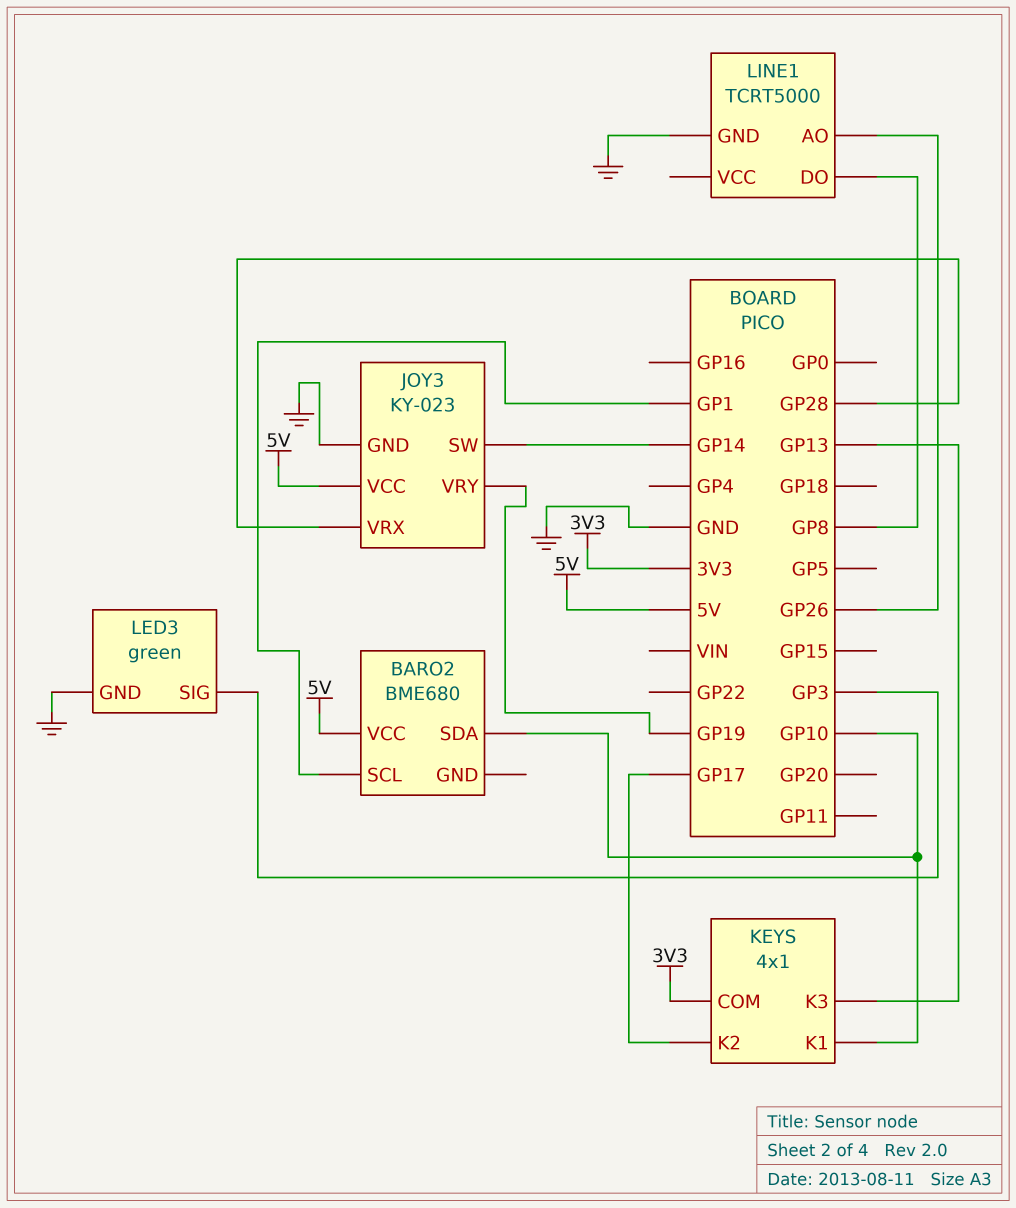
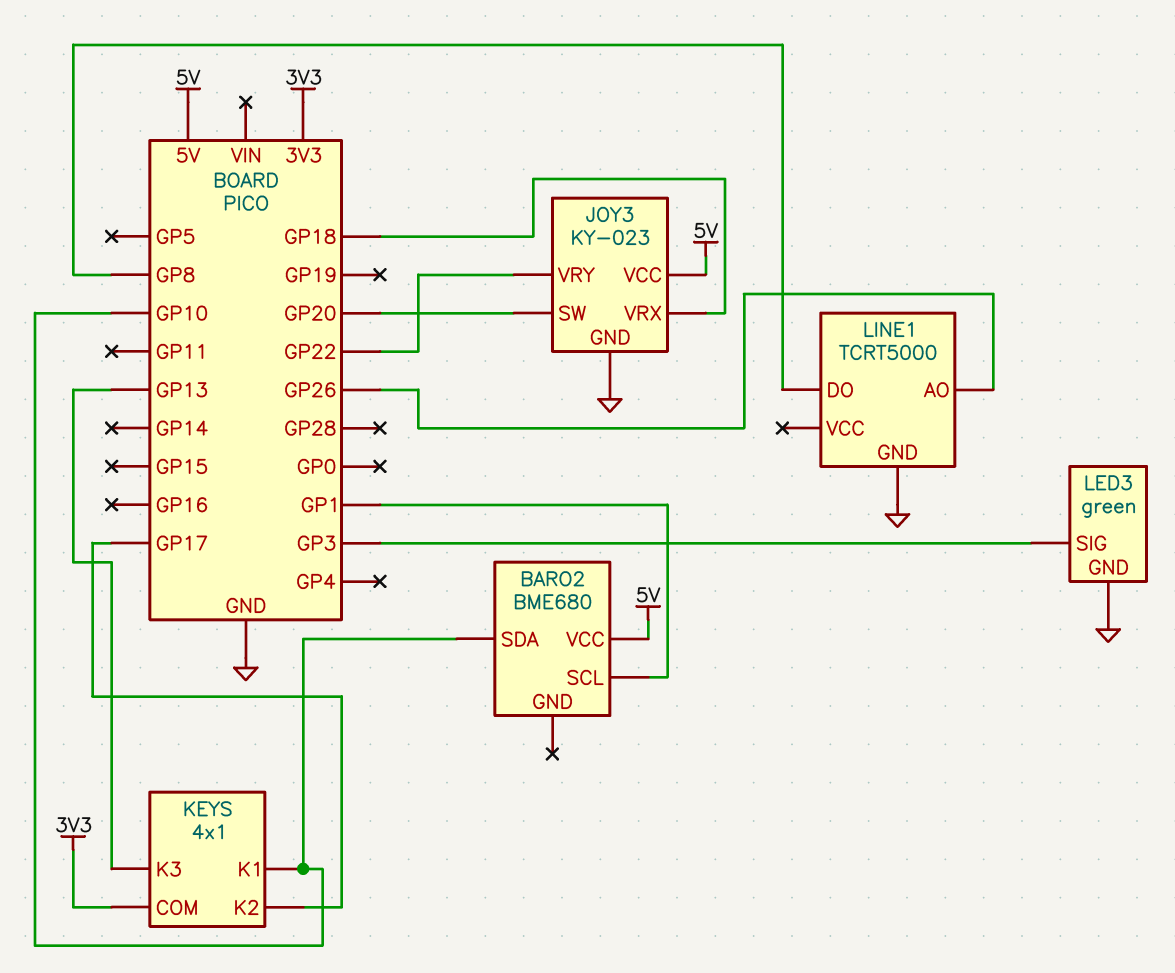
JOY3 pin SW: GP14 -> GP20
JOY3 pin VRX: GP28 -> GP18
JOY3 pin VRY: GP19 -> GP22

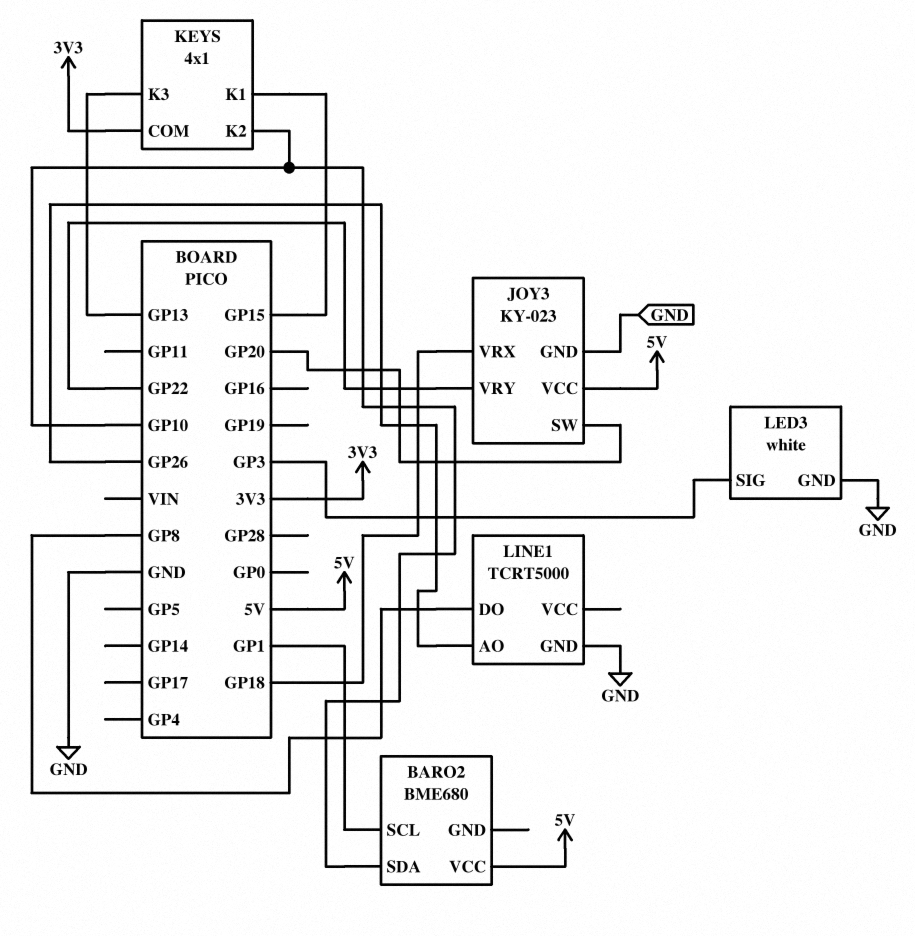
KEYS pin K1: GP10 -> GP15
KEYS pin K2: GP17 -> GP10
LED3: green -> white

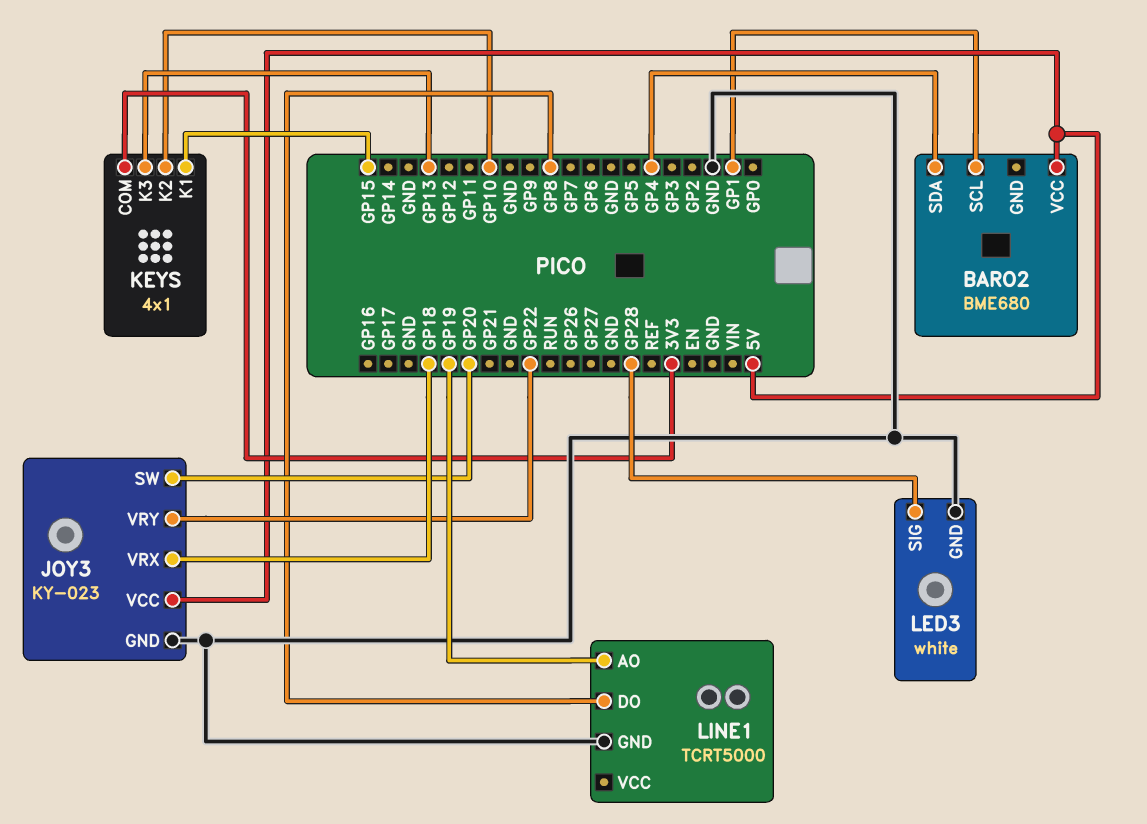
BARO2 pin SDA: GP10 -> GP4
LED3 pin SIG: GP3 -> GP28
LINE1 pin AO: GP26 -> GP19

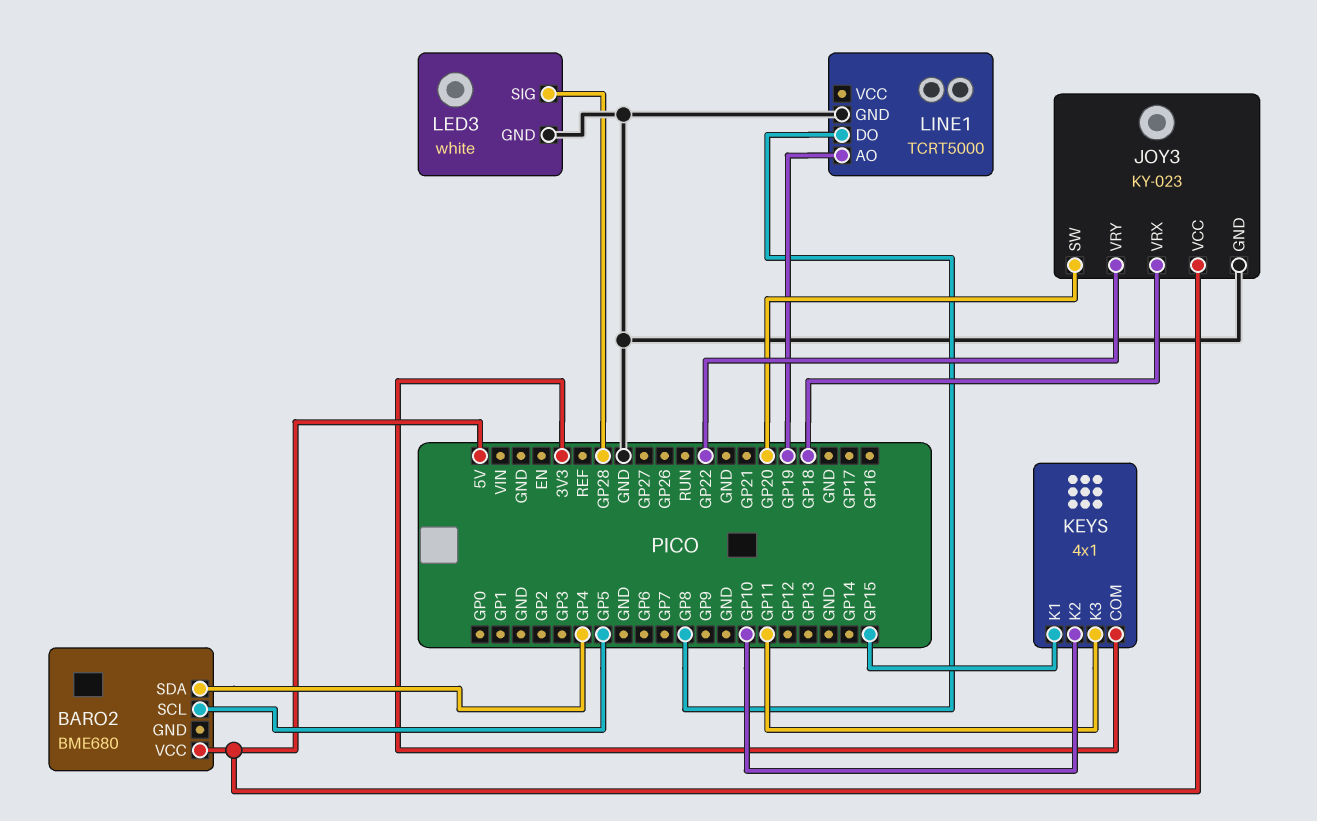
BARO2 pin SCL: GP1 -> GP5
KEYS pin K3: GP13 -> GP11

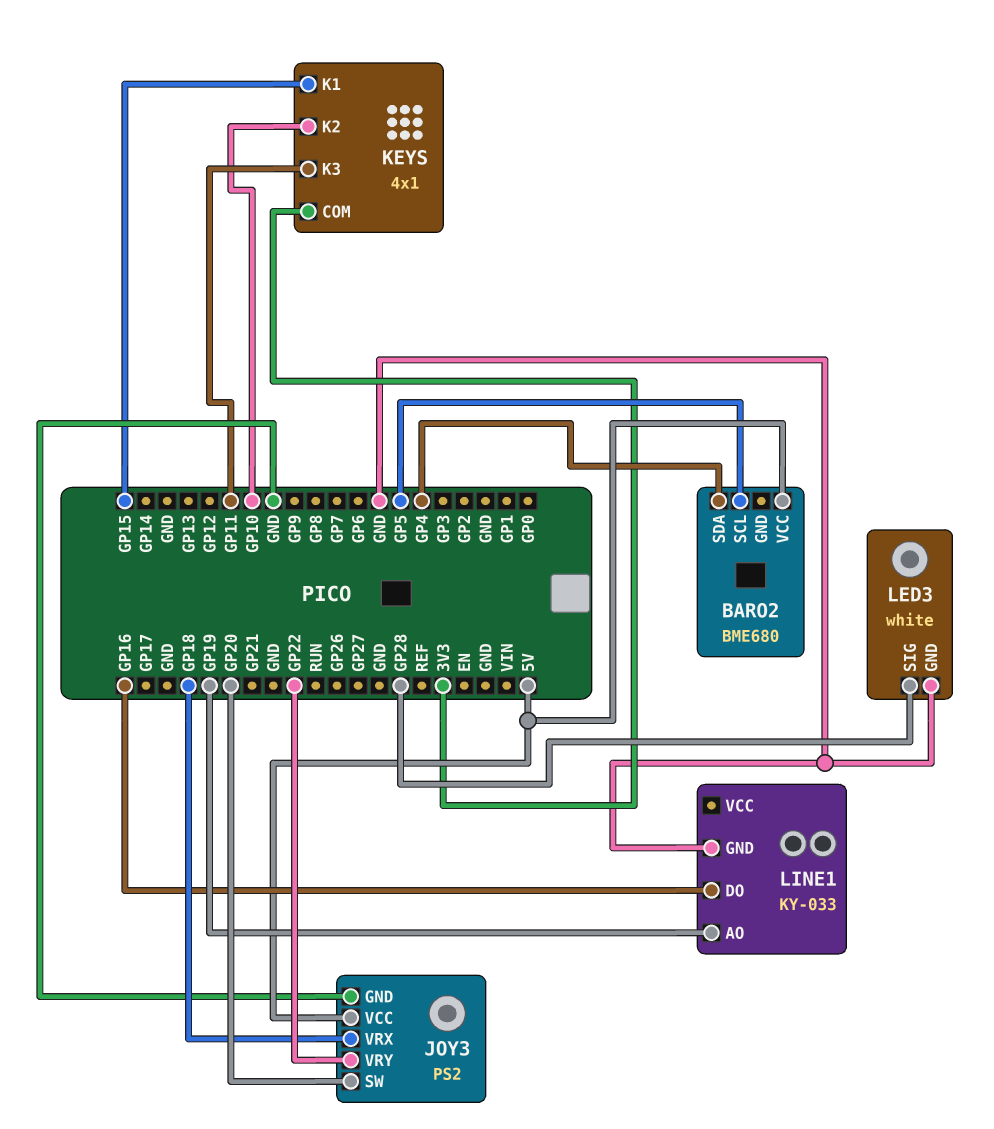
JOY3: KY-023 -> PS2
LINE1: TCRT5000 -> KY-033
LINE1 pin DO: GP8 -> GP16

